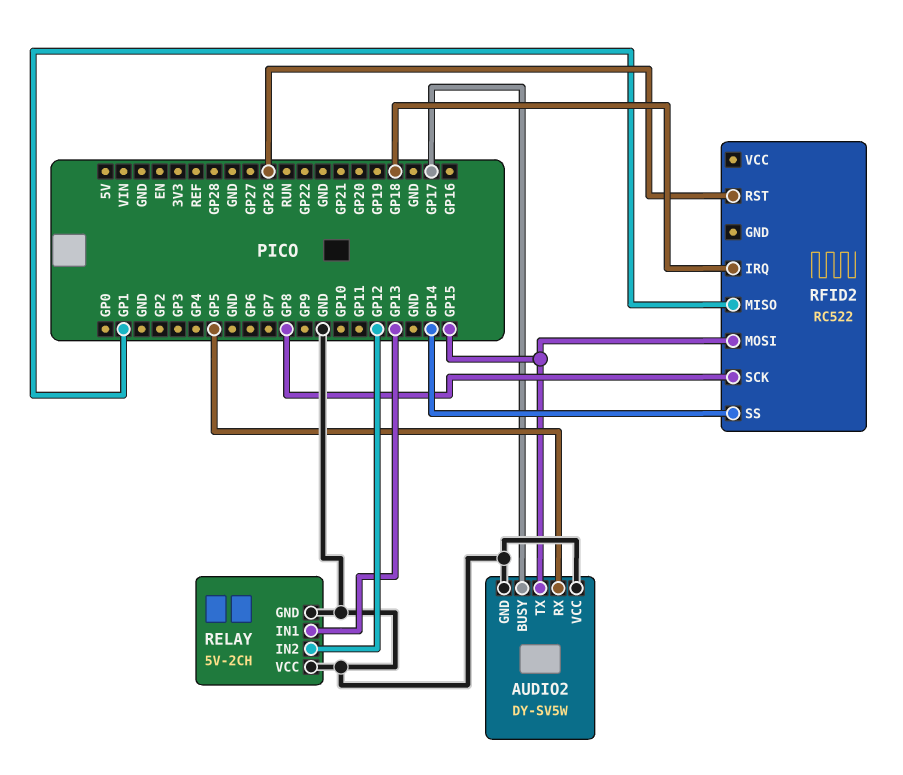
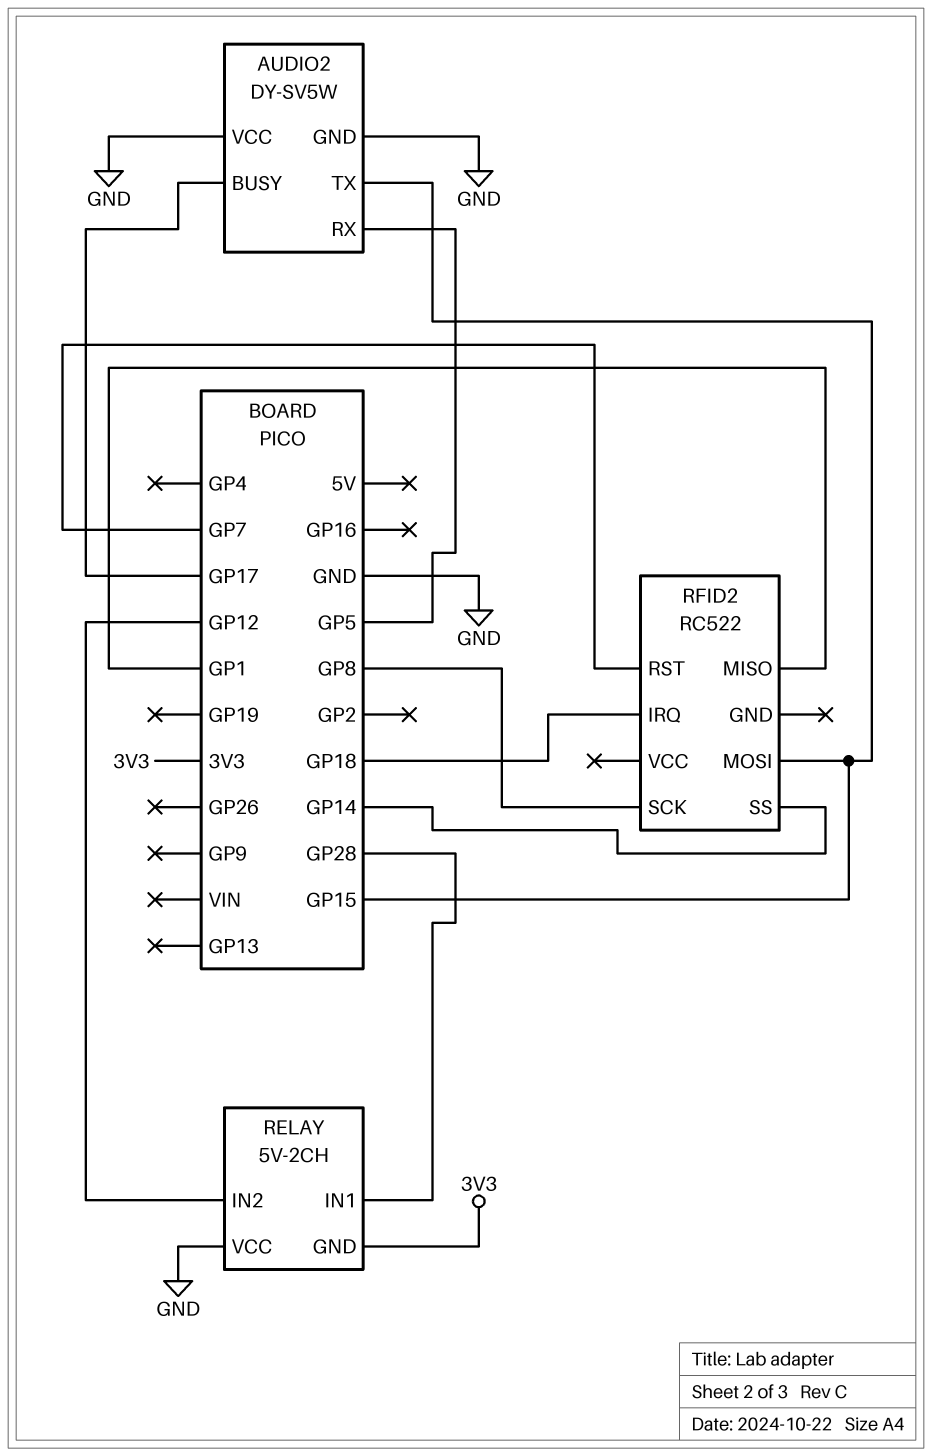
RELAY pin GND: GND -> 3V3
RELAY pin IN1: GP13 -> GP28
RFID2 pin RST: GP26 -> GP7

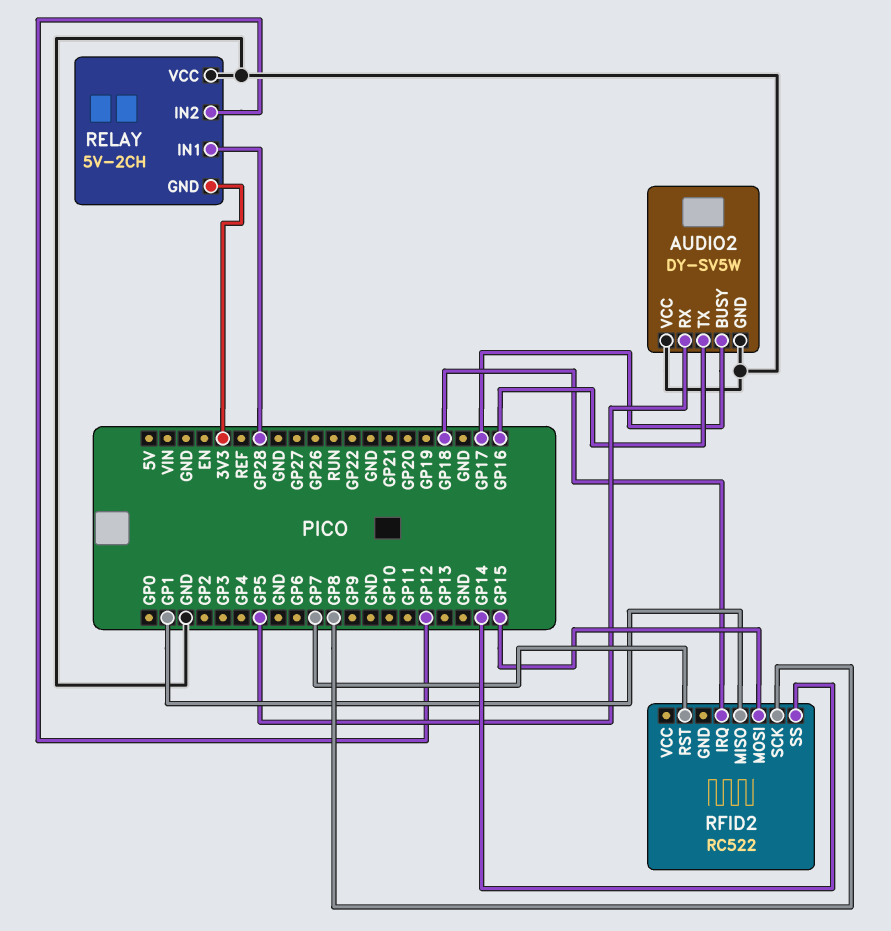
AUDIO2 pin TX: GP15 -> GP16

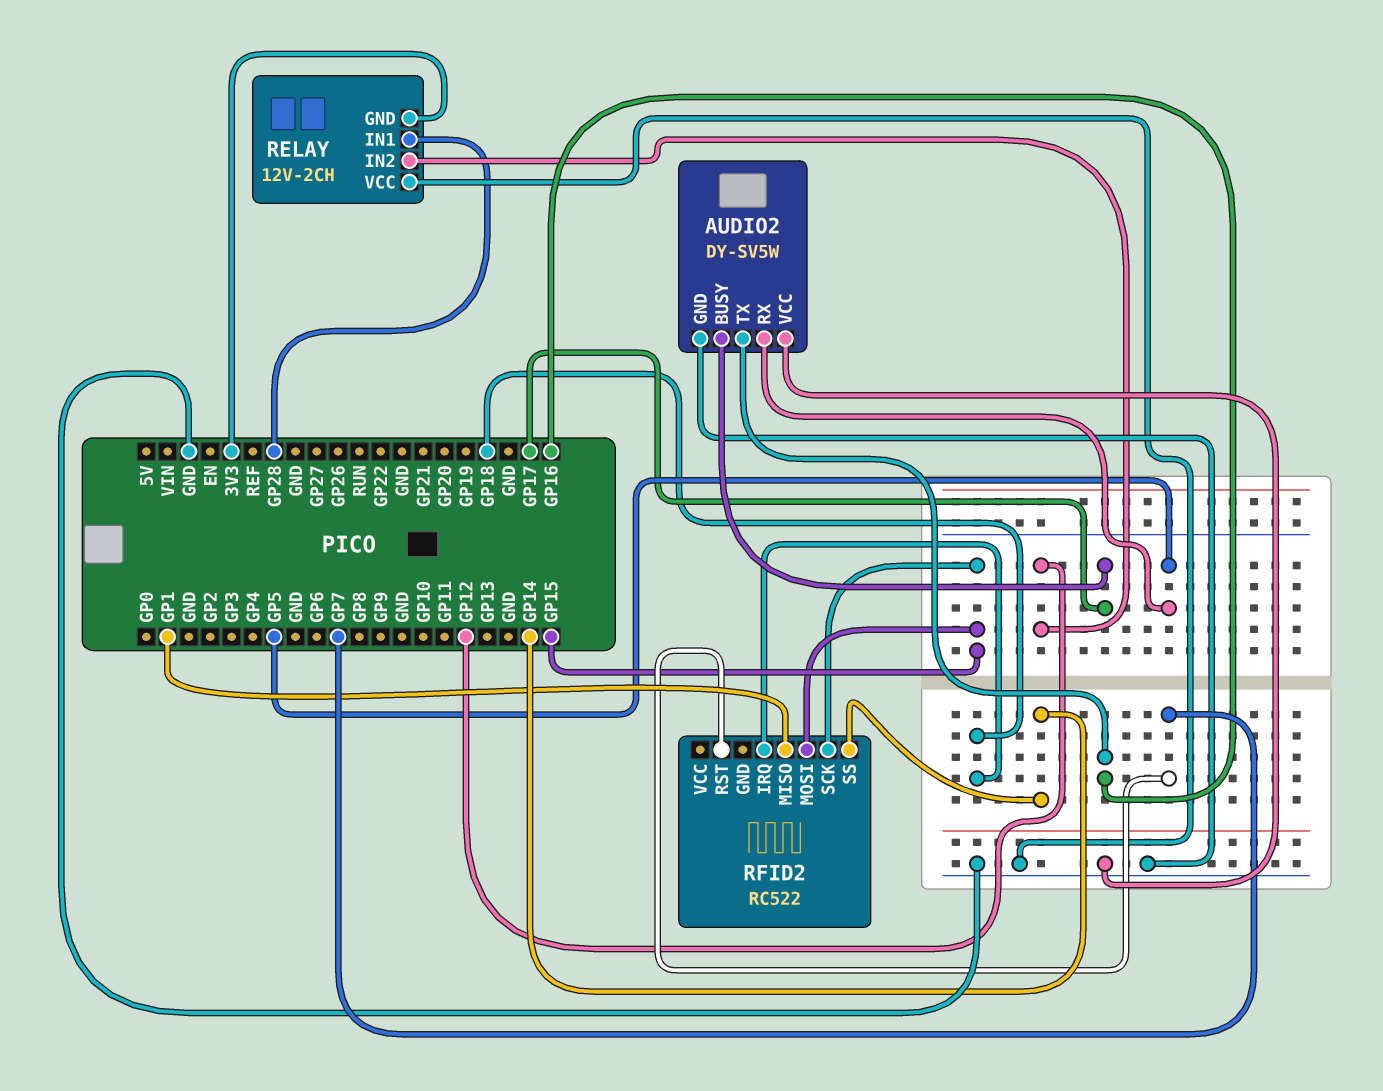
RELAY: 5V-2CH -> 12V-2CH
RFID2 pin SCK: GP8 -> GP15

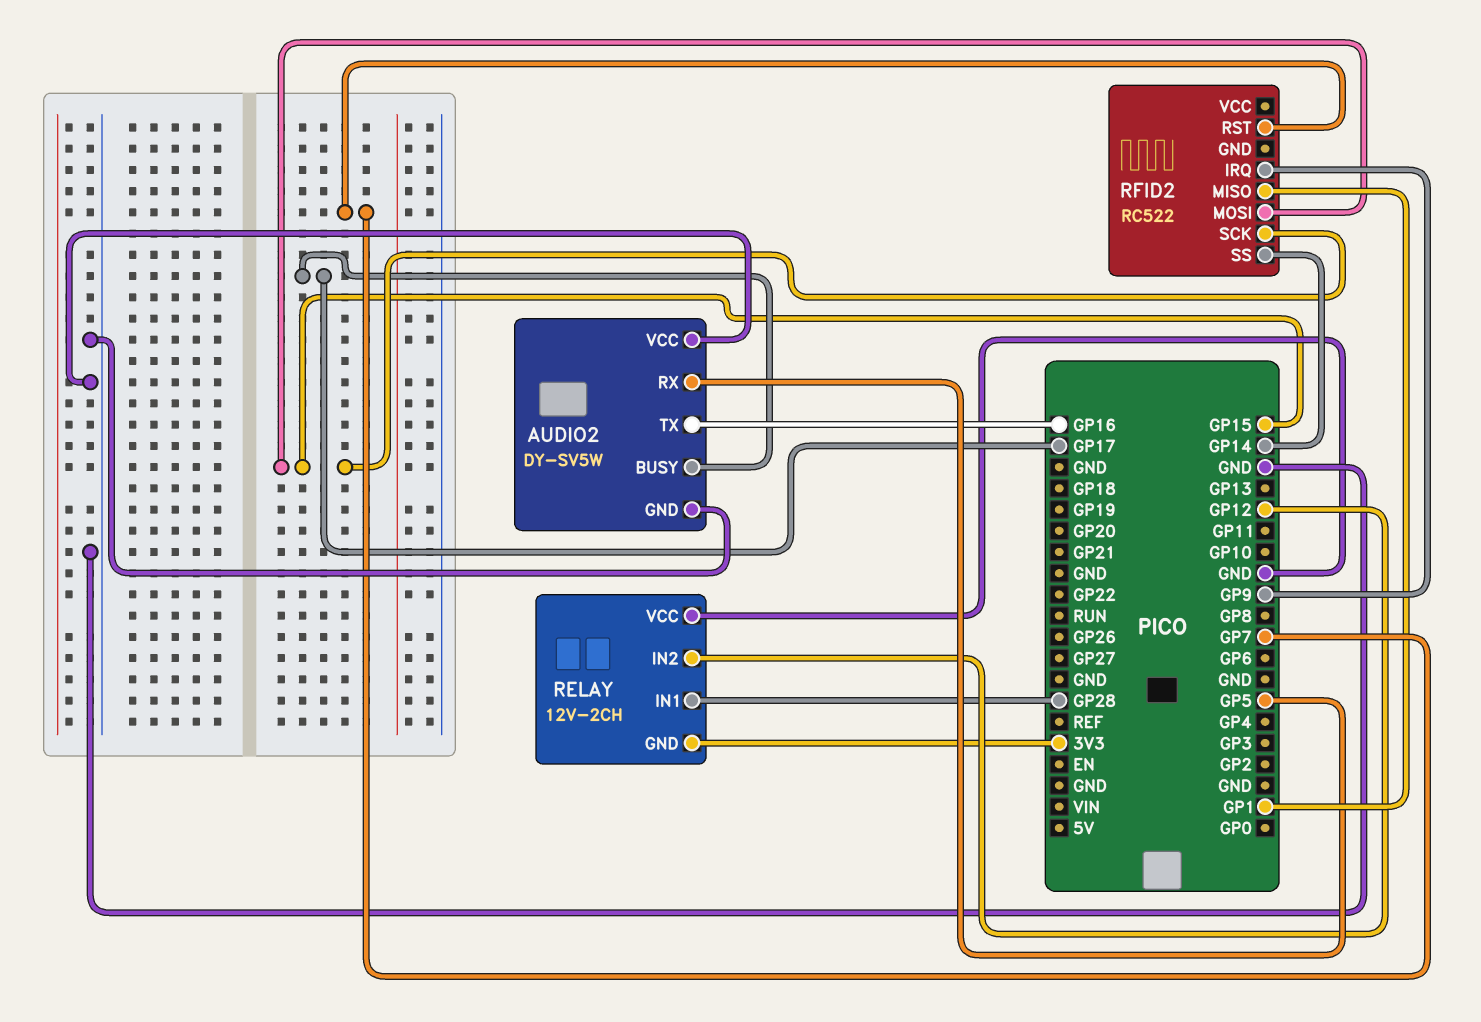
RFID2 pin IRQ: GP18 -> GP9

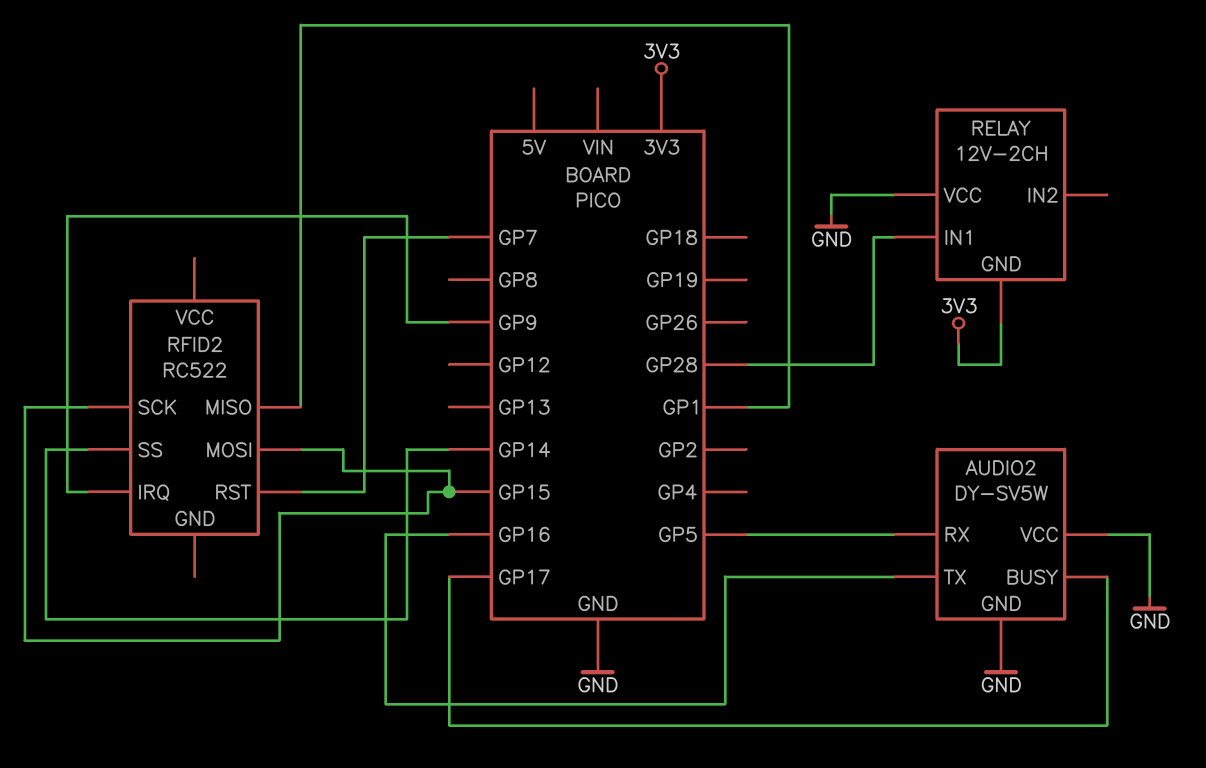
RELAY pin IN2: GP12 -> none

